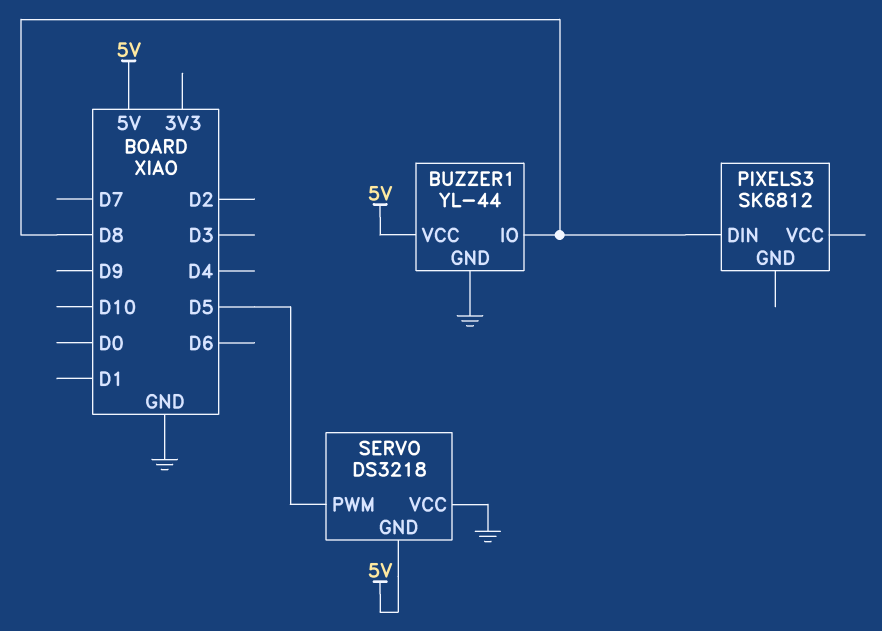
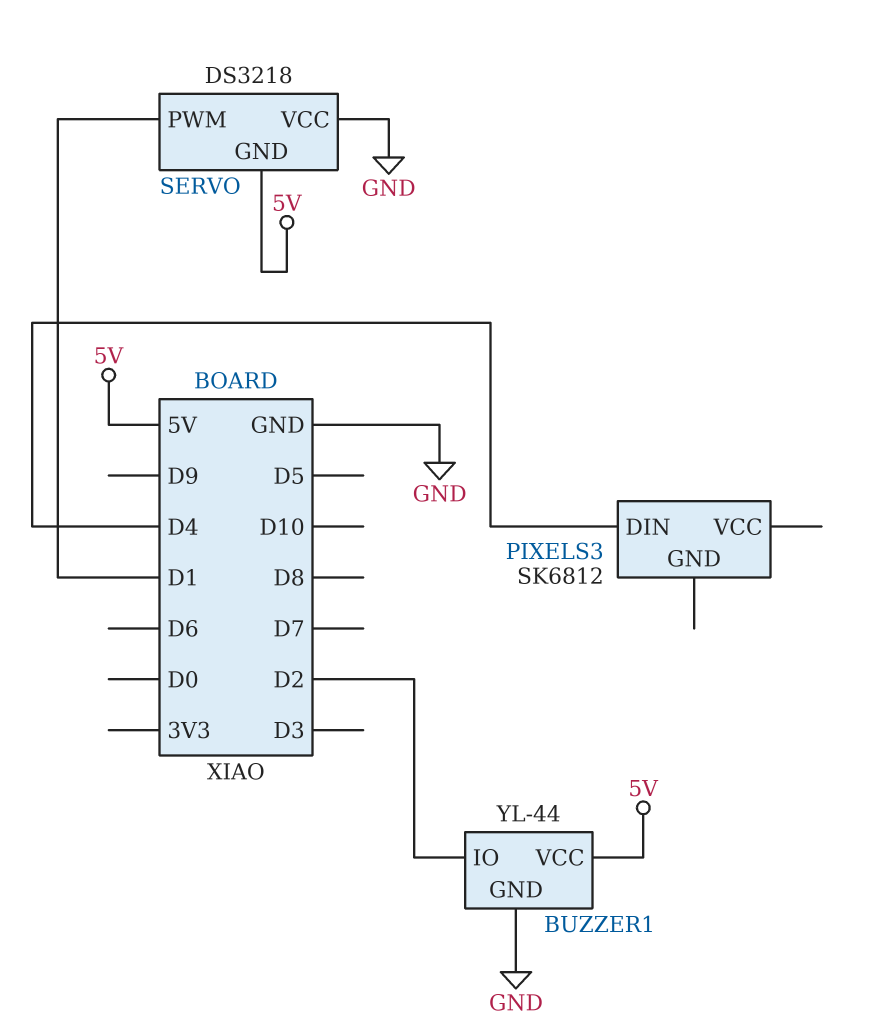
BUZZER1 pin IO: D8 -> D2
PIXELS3 pin DIN: D8 -> D4
SERVO pin PWM: D5 -> D1

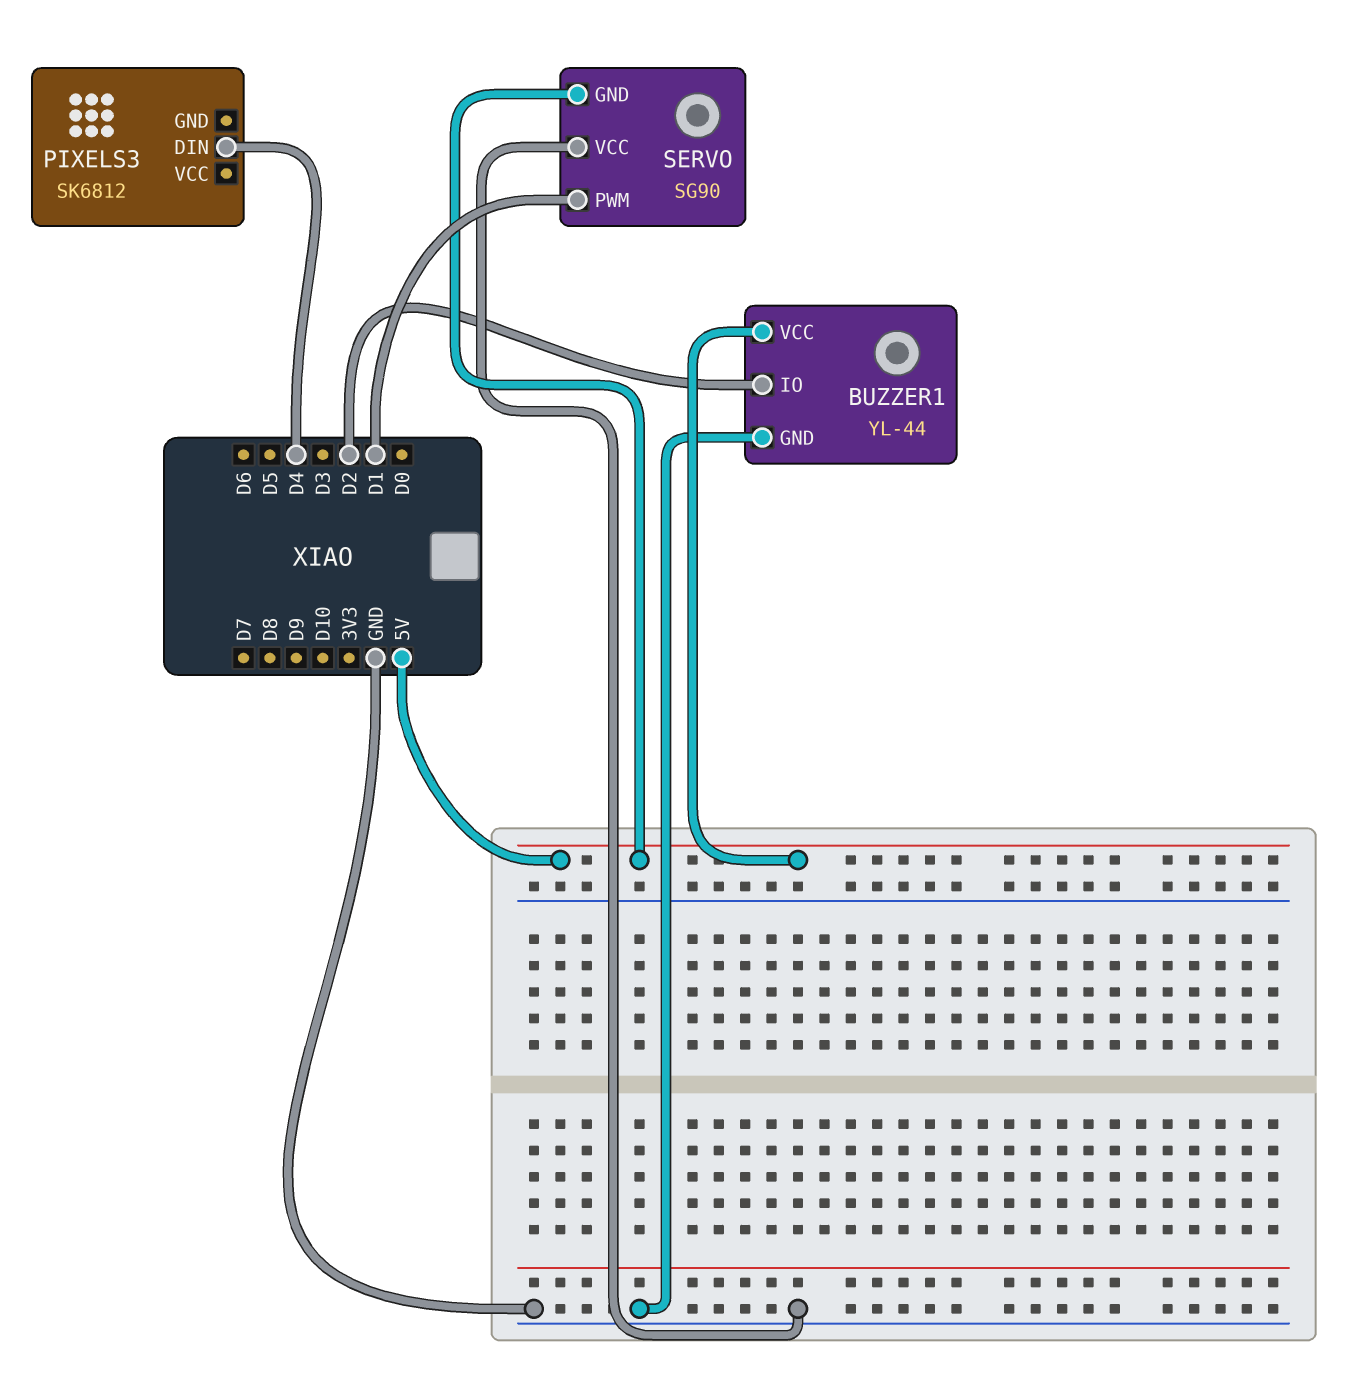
SERVO: DS3218 -> SG90

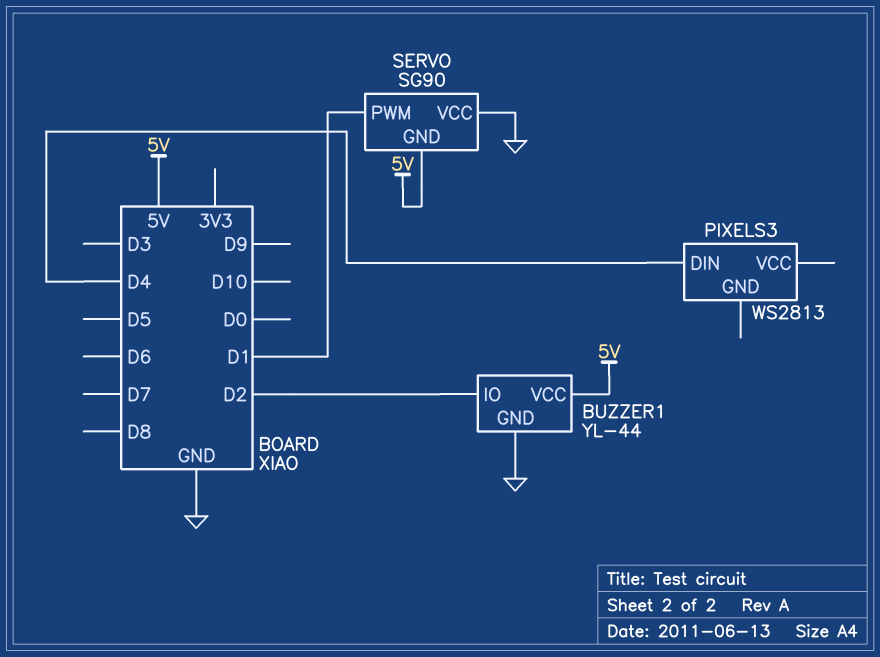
PIXELS3: SK6812 -> WS2813

